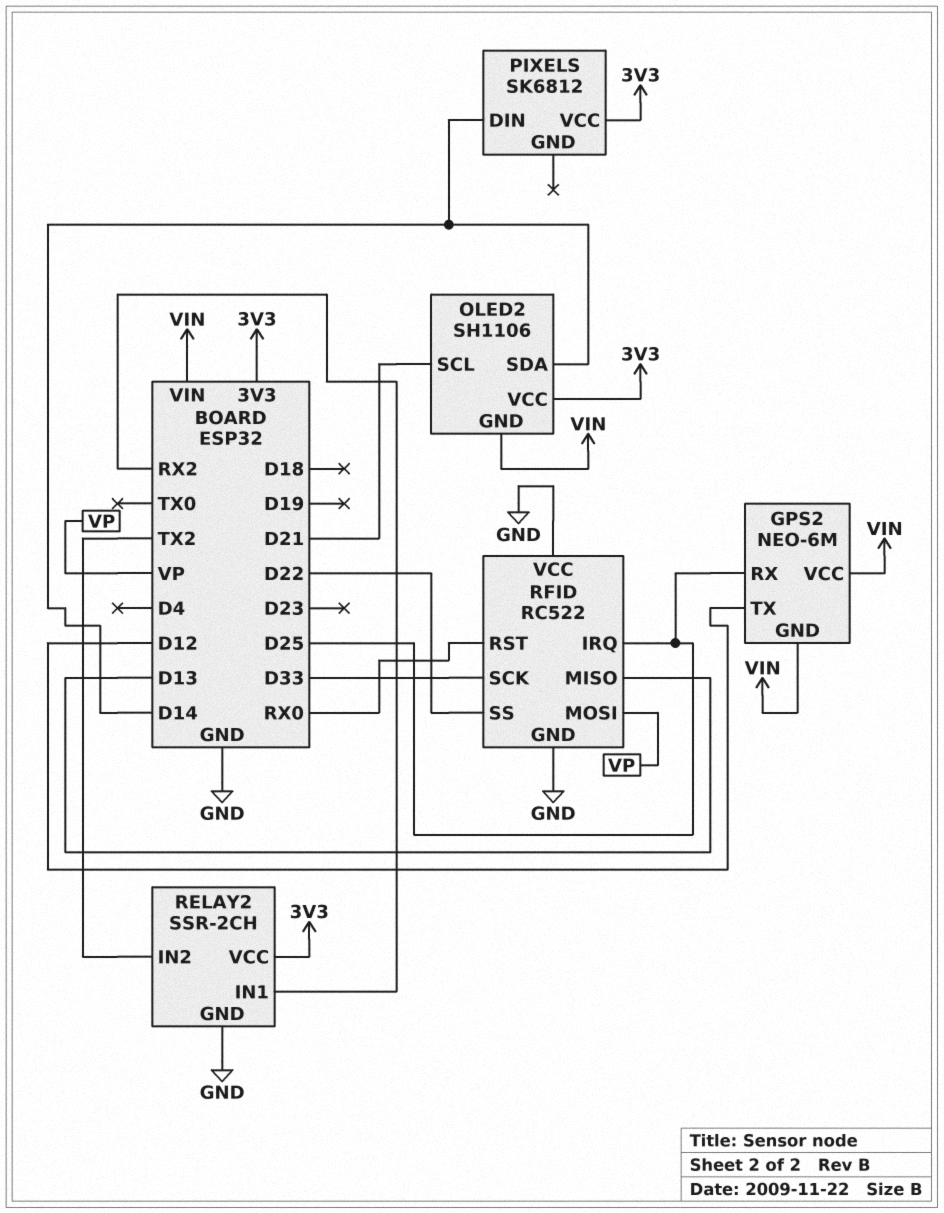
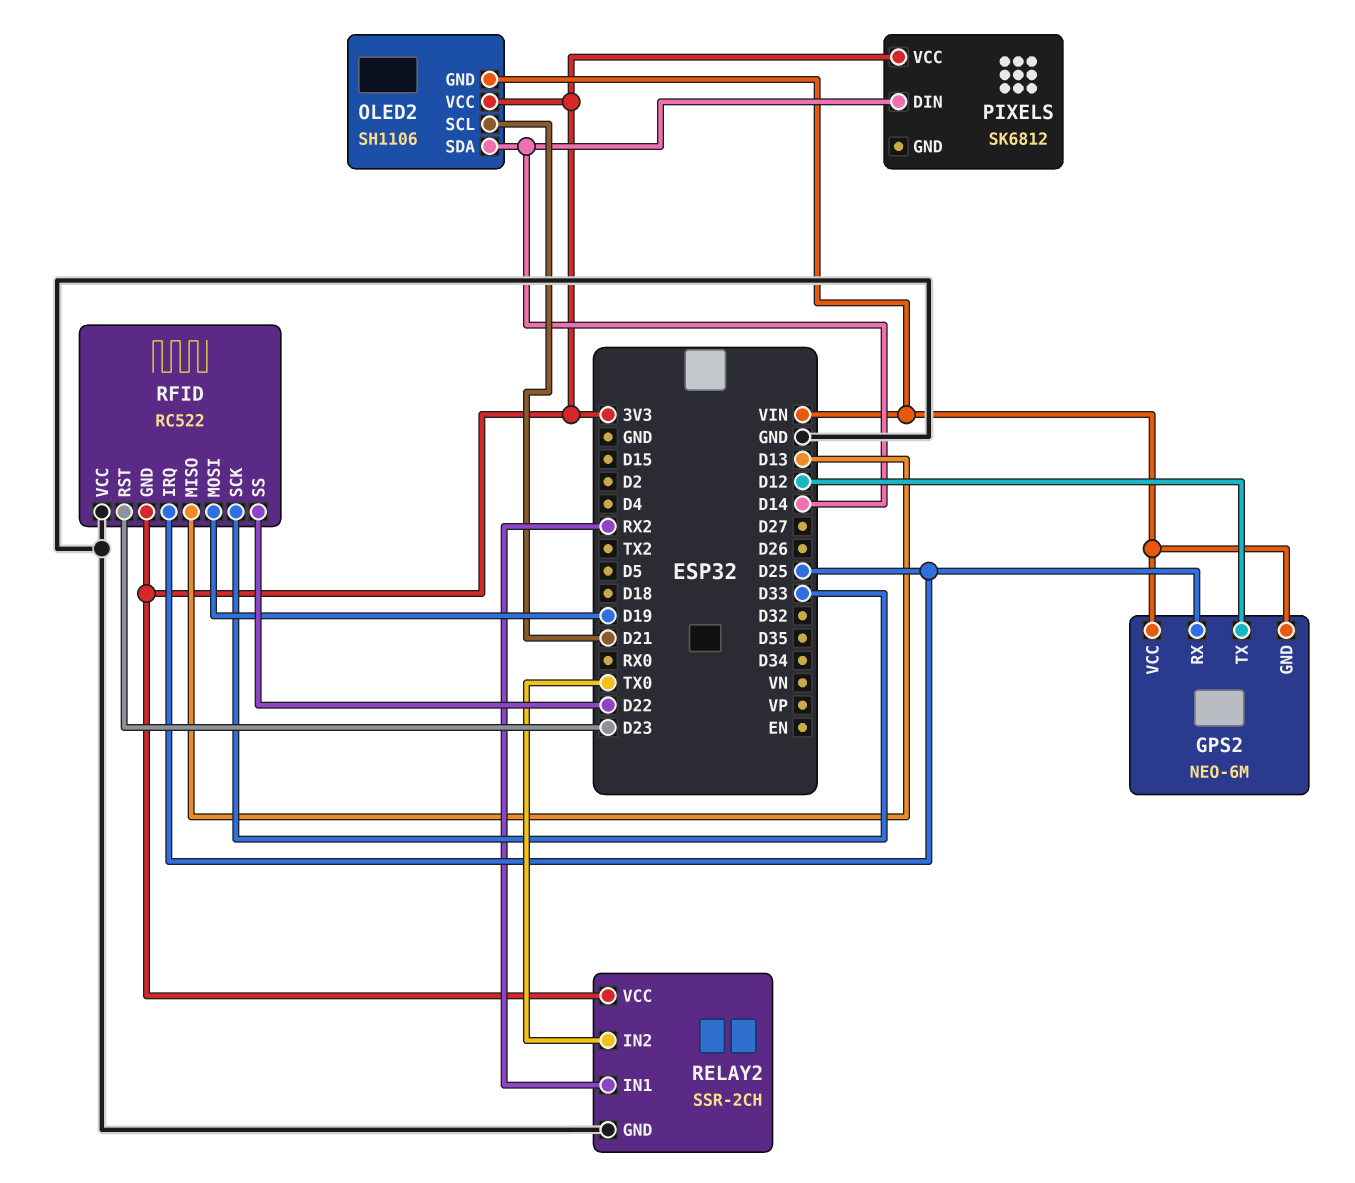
RELAY2 pin IN2: TX2 -> TX0
RFID pin GND: GND -> 3V3
RFID pin MOSI: VP -> D19
RFID pin RST: RX0 -> D23

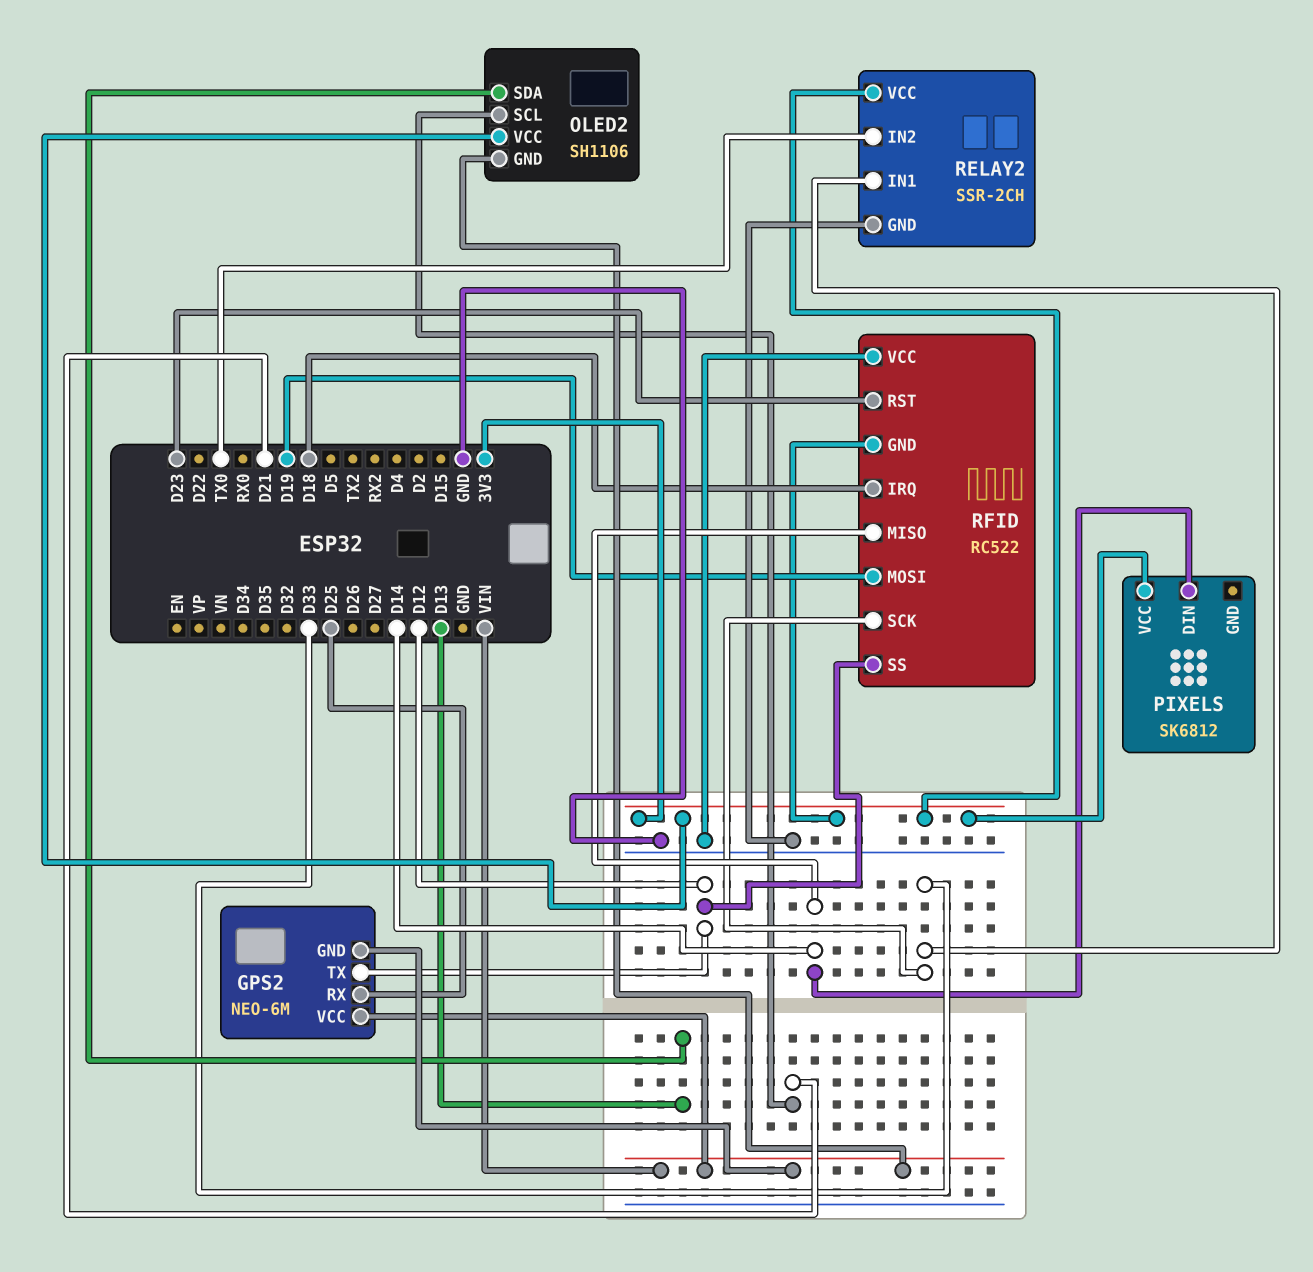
OLED2 pin SDA: D14 -> D13
RELAY2 pin IN1: RX2 -> D33
RFID pin IRQ: D25 -> D18
RFID pin MISO: D13 -> D14
RFID pin SS: D22 -> D12

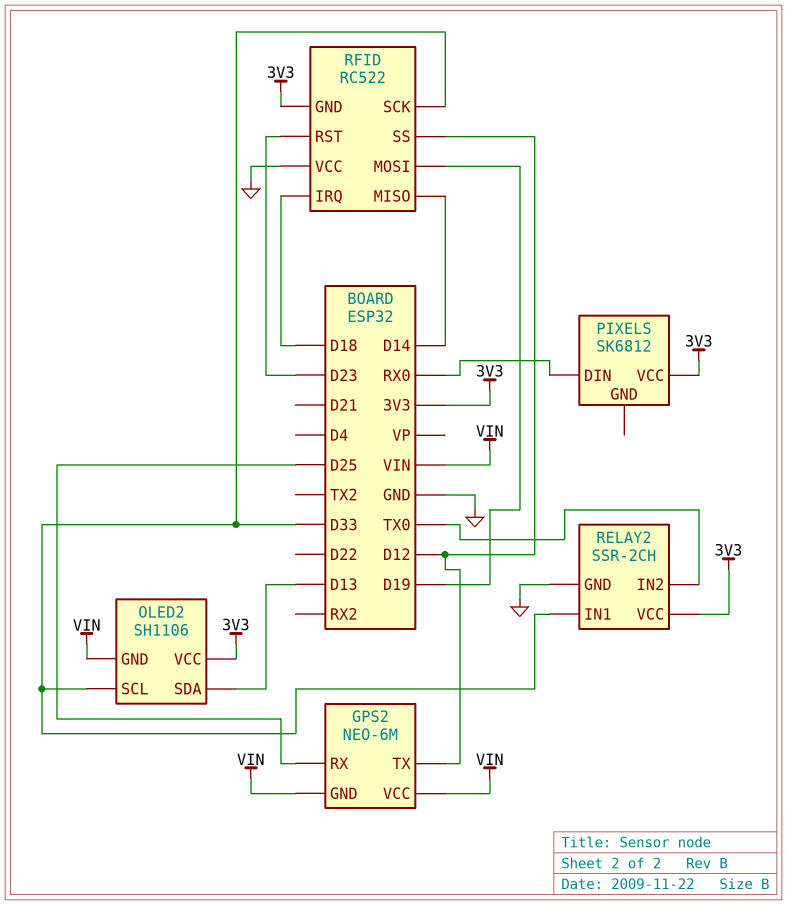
OLED2 pin SCL: D21 -> D33
PIXELS pin DIN: D14 -> RX0

